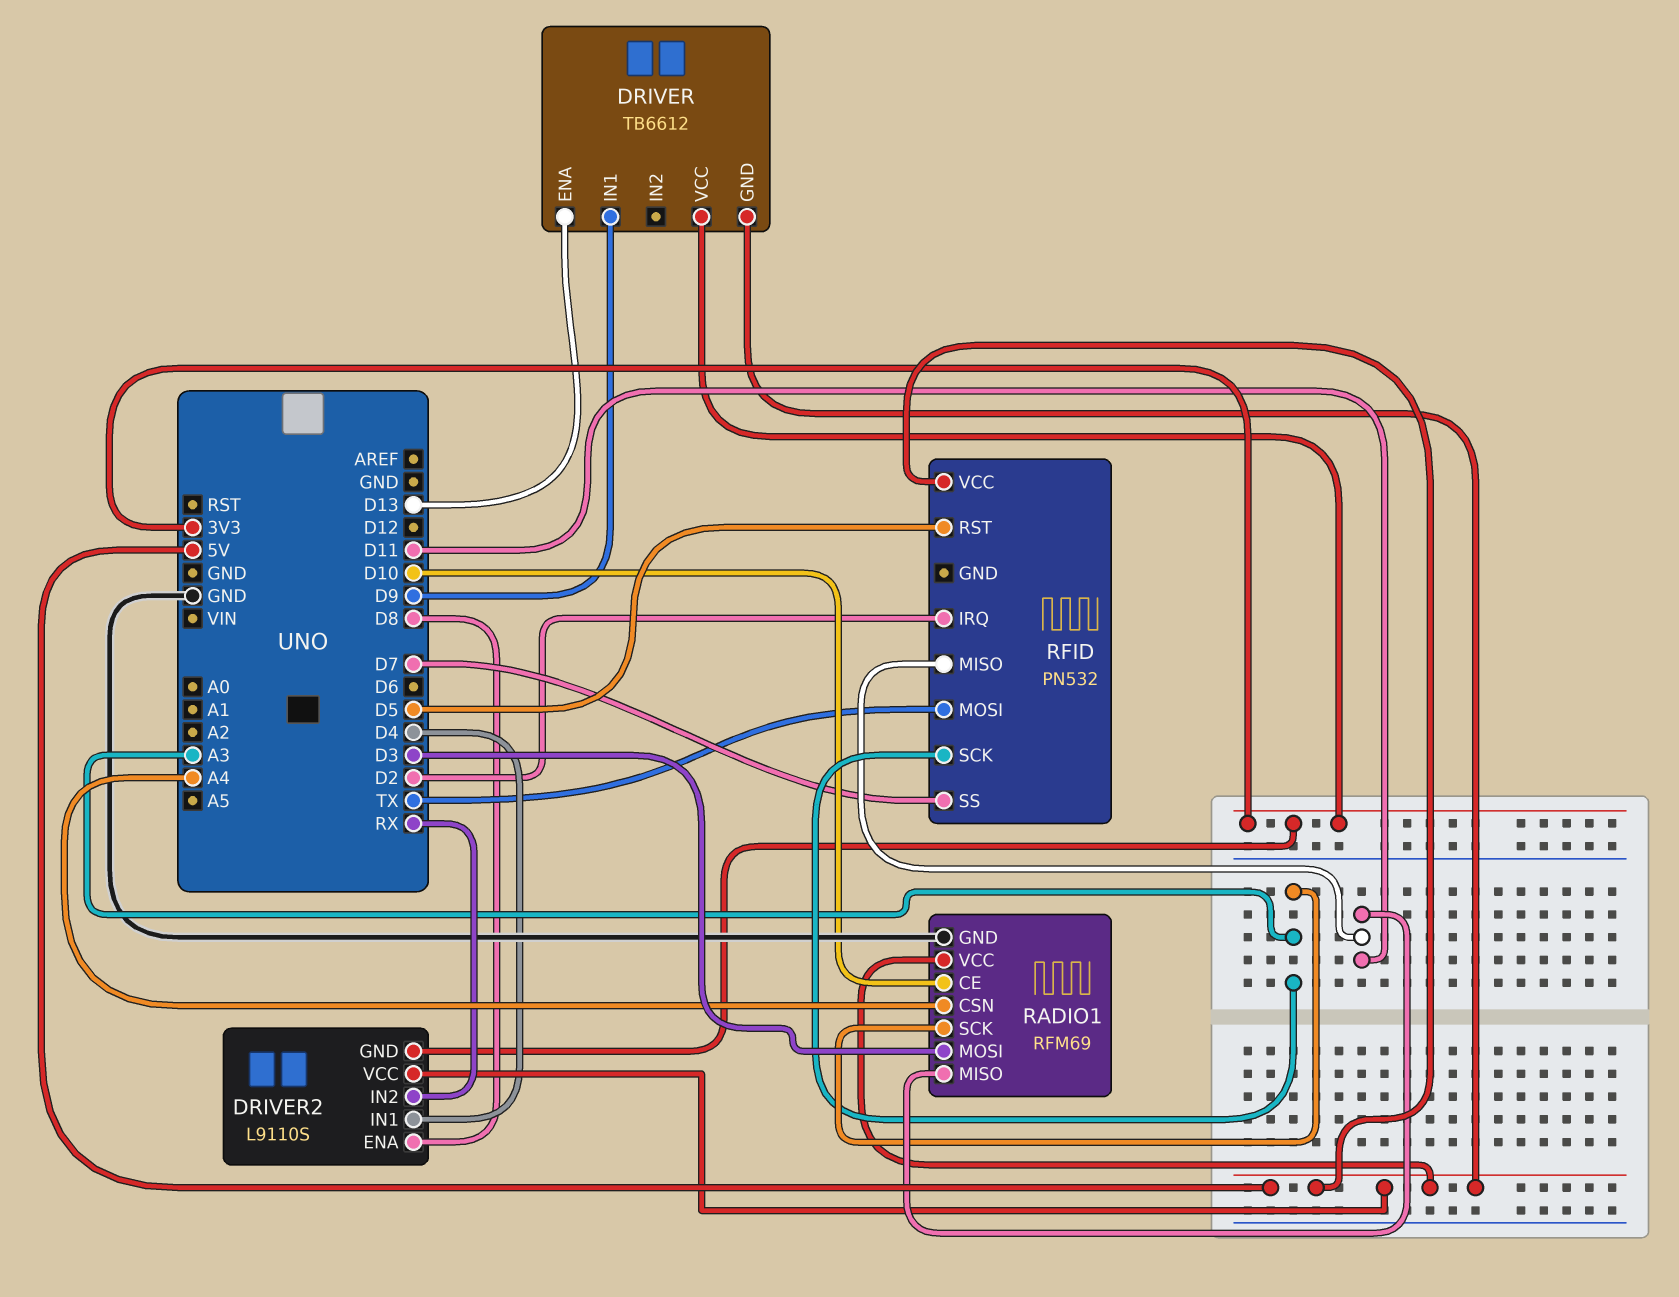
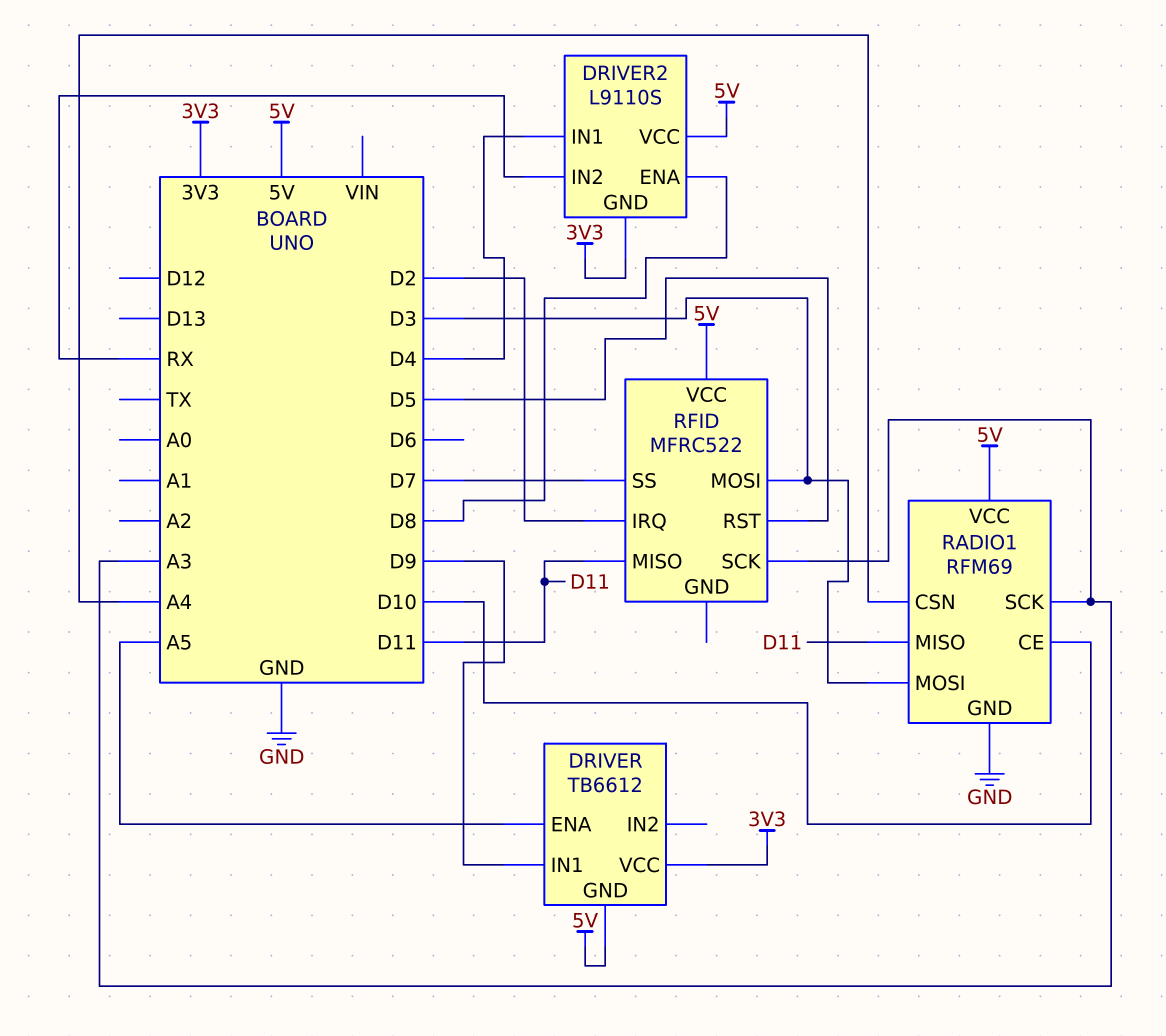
DRIVER pin ENA: D13 -> A5
RFID: PN532 -> MFRC522
RFID pin MOSI: TX -> D3

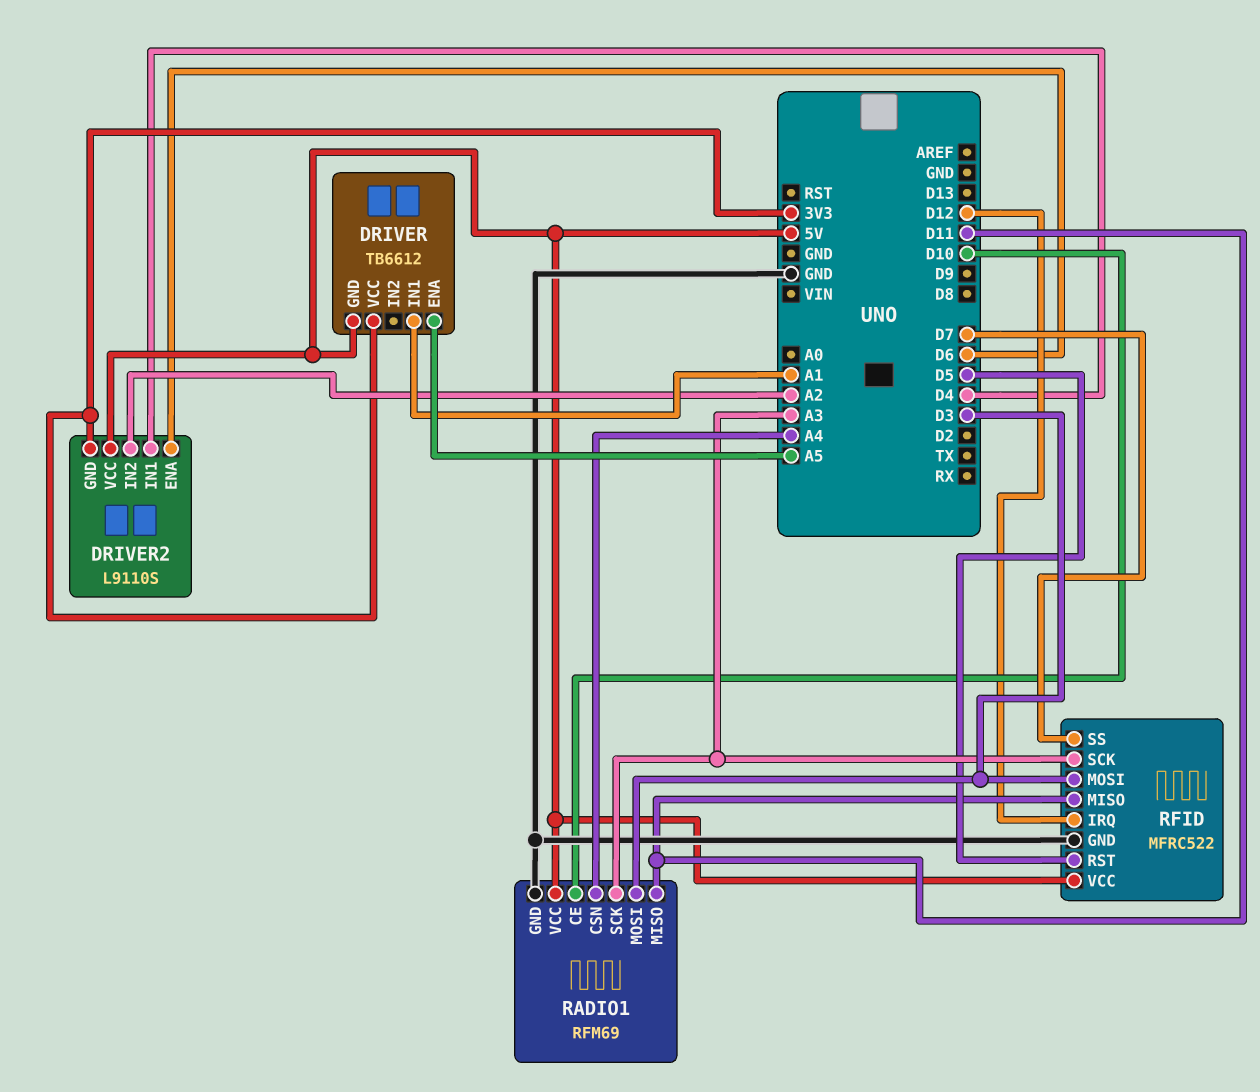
DRIVER pin IN1: D9 -> A1
DRIVER2 pin ENA: D8 -> D6
DRIVER2 pin IN2: RX -> A2
RFID pin GND: none -> GND
RFID pin IRQ: D2 -> D12

